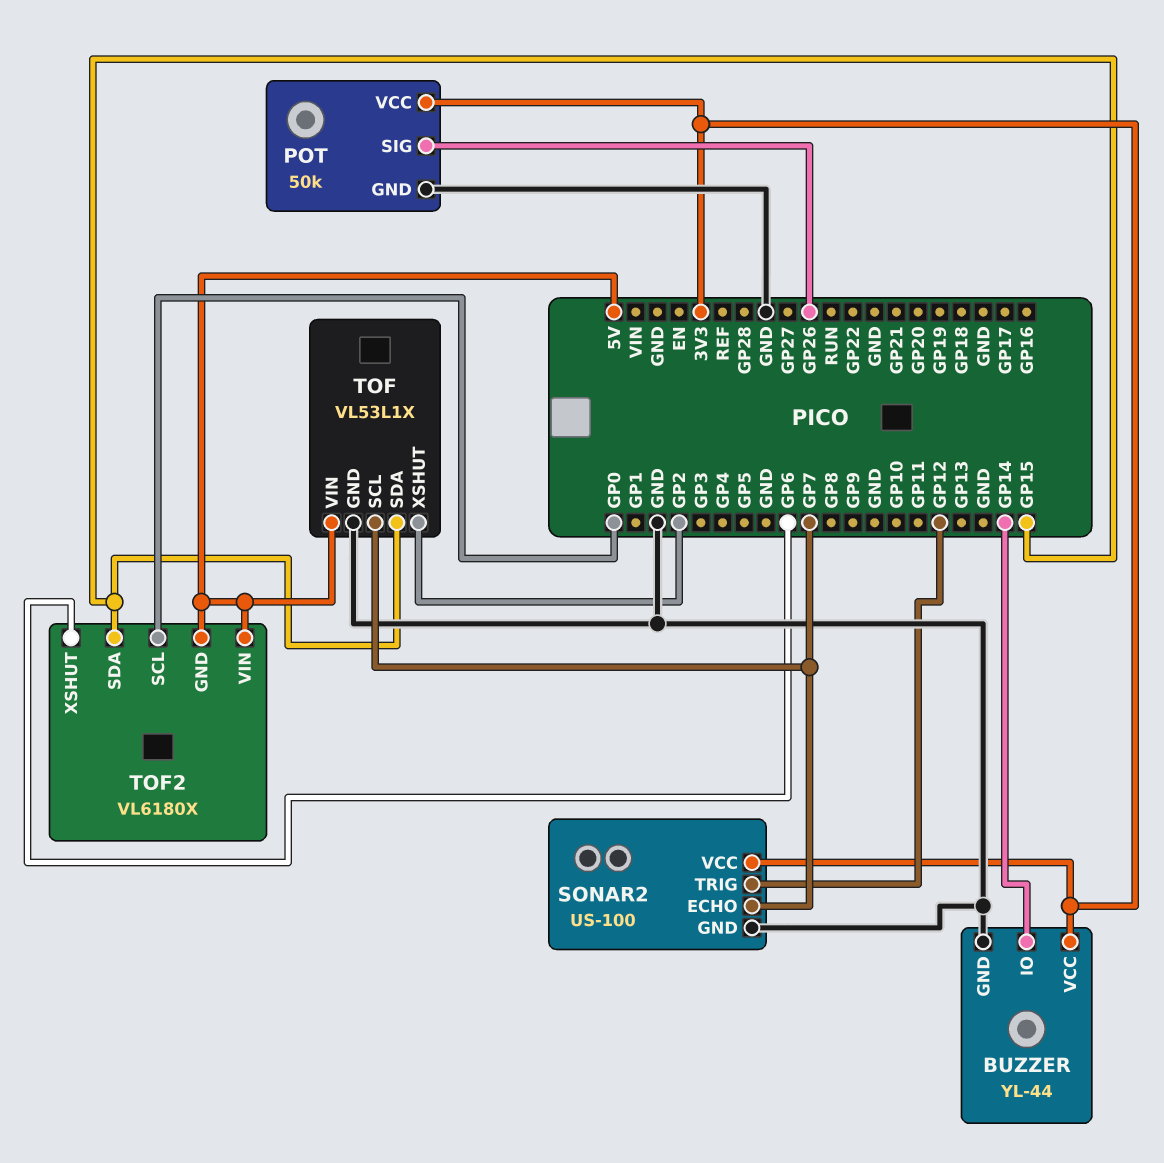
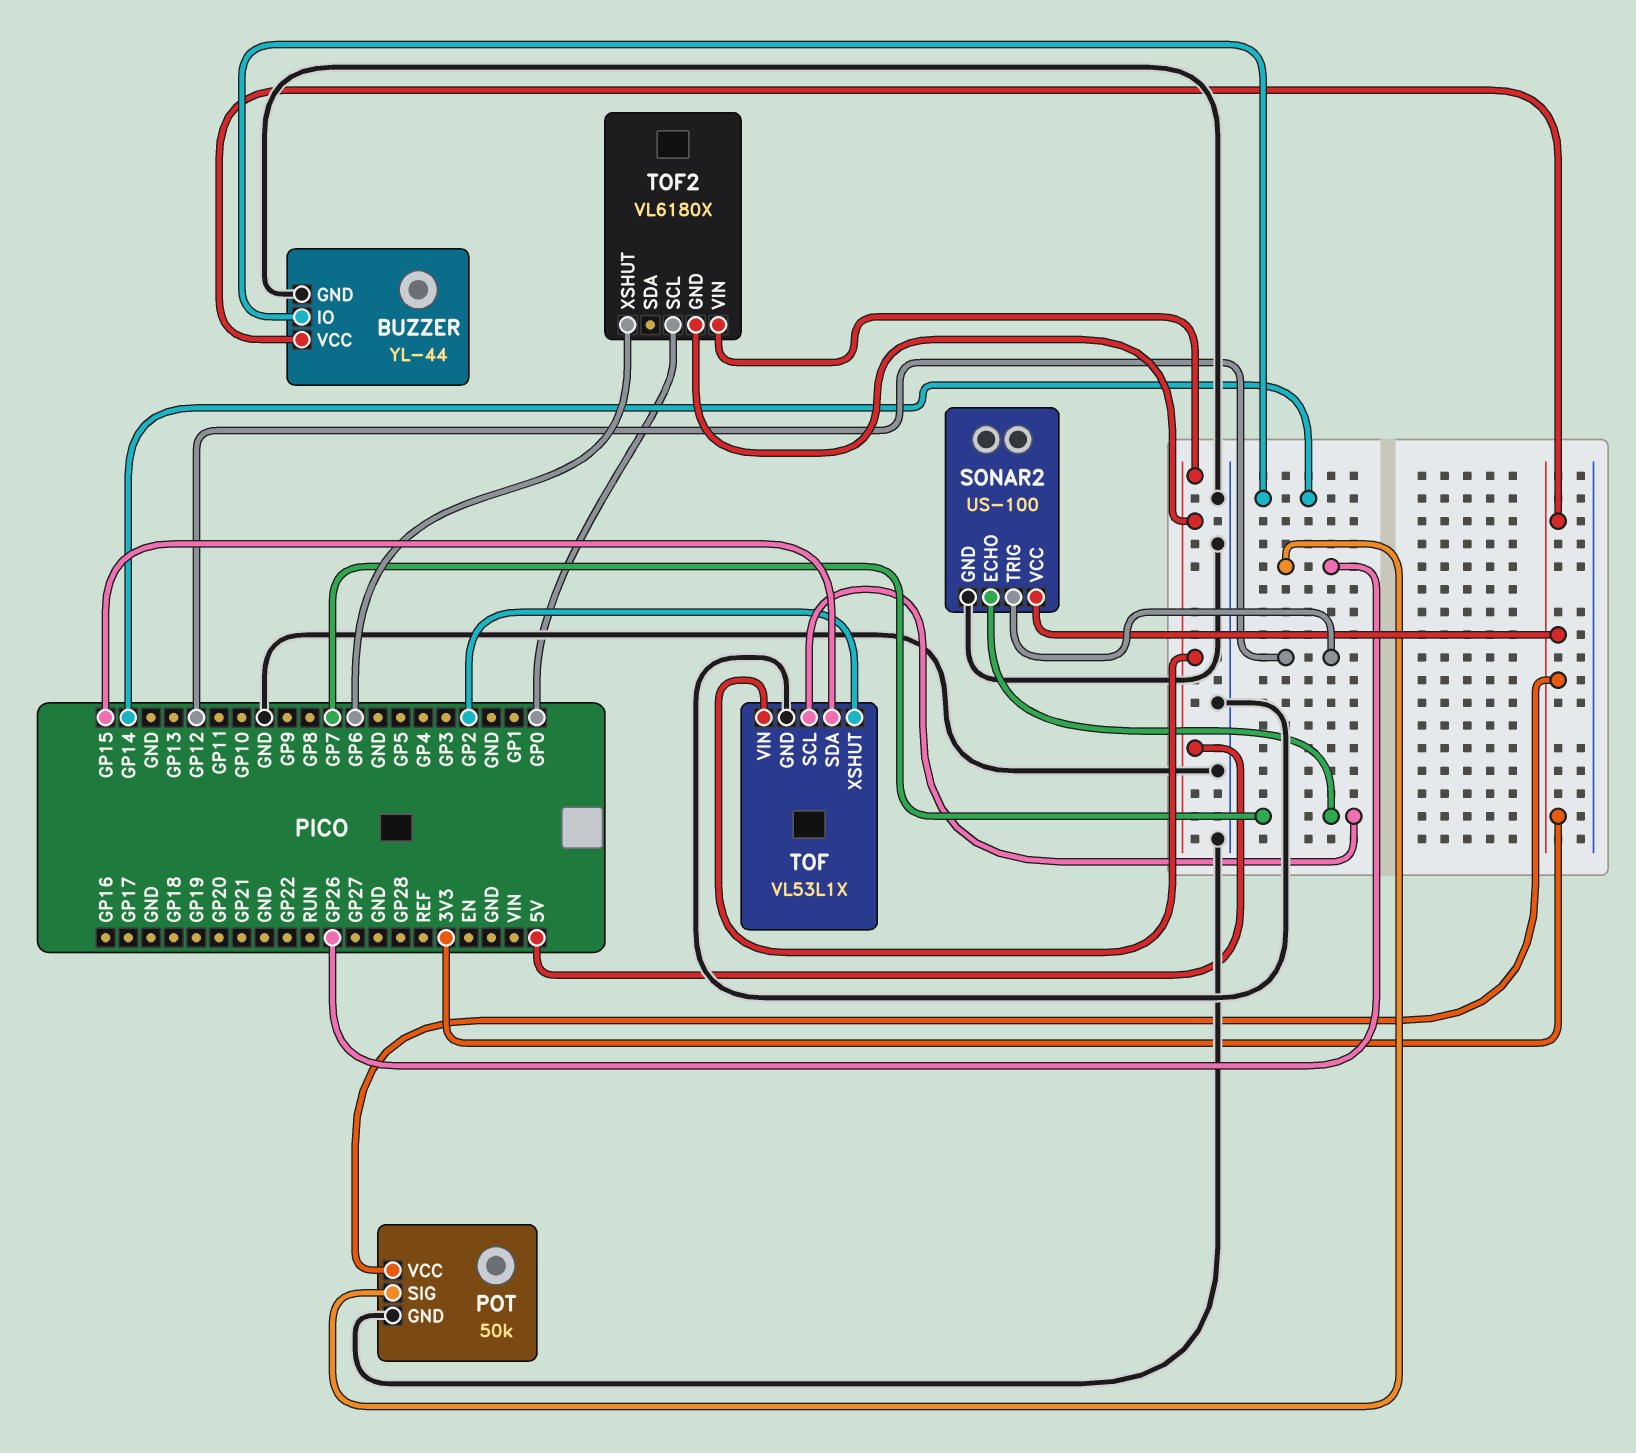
TOF2 pin SDA: GP15 -> none

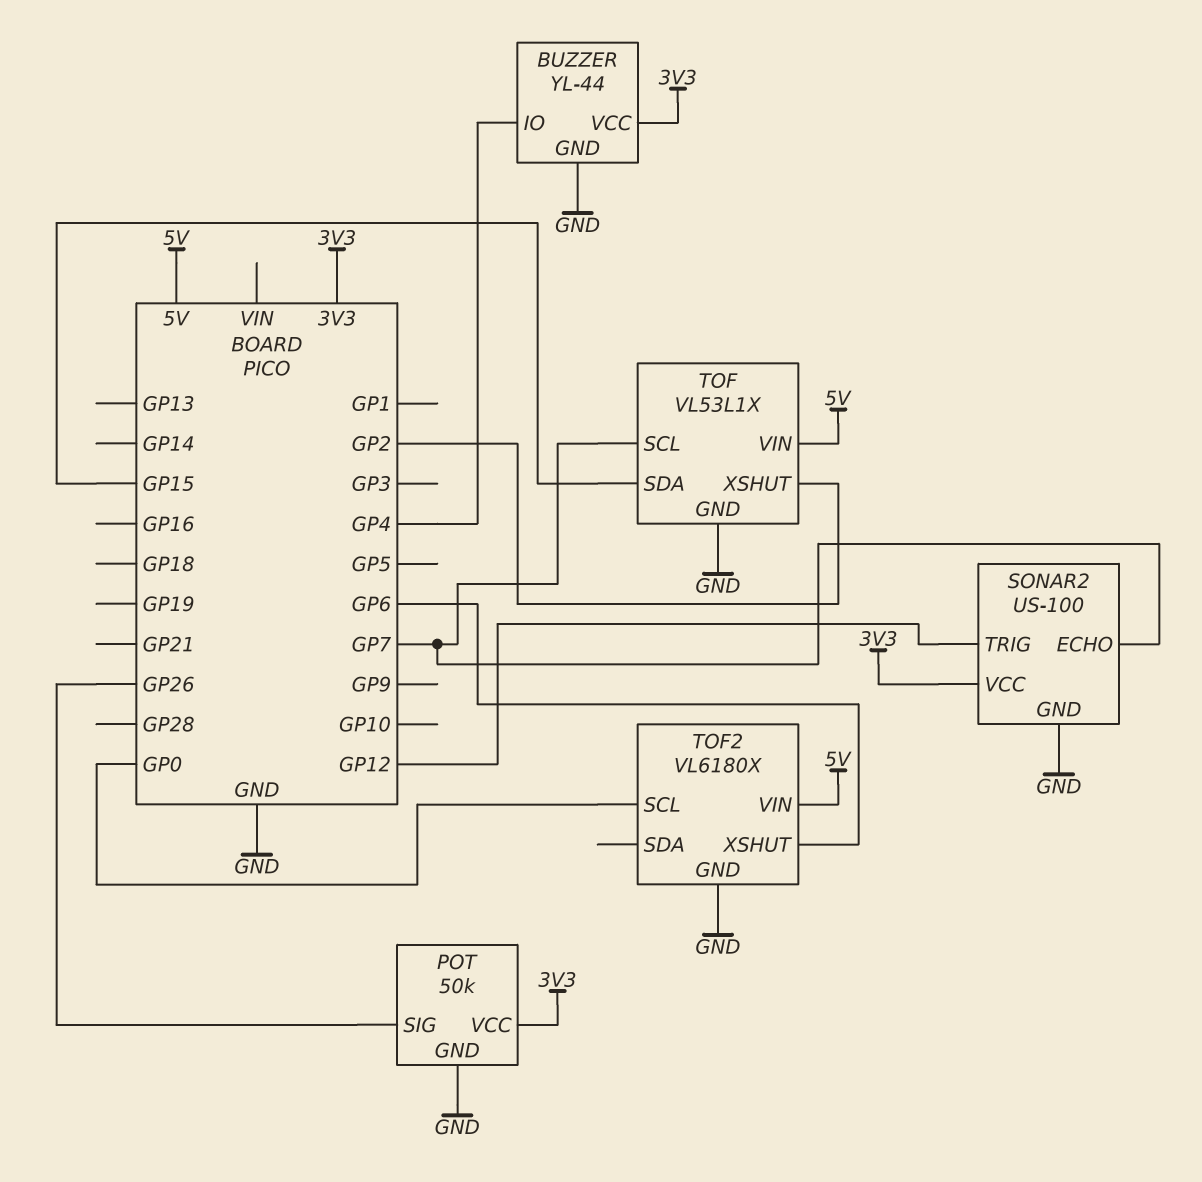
BUZZER pin IO: GP14 -> GP4
TOF2 pin GND: 5V -> GND

